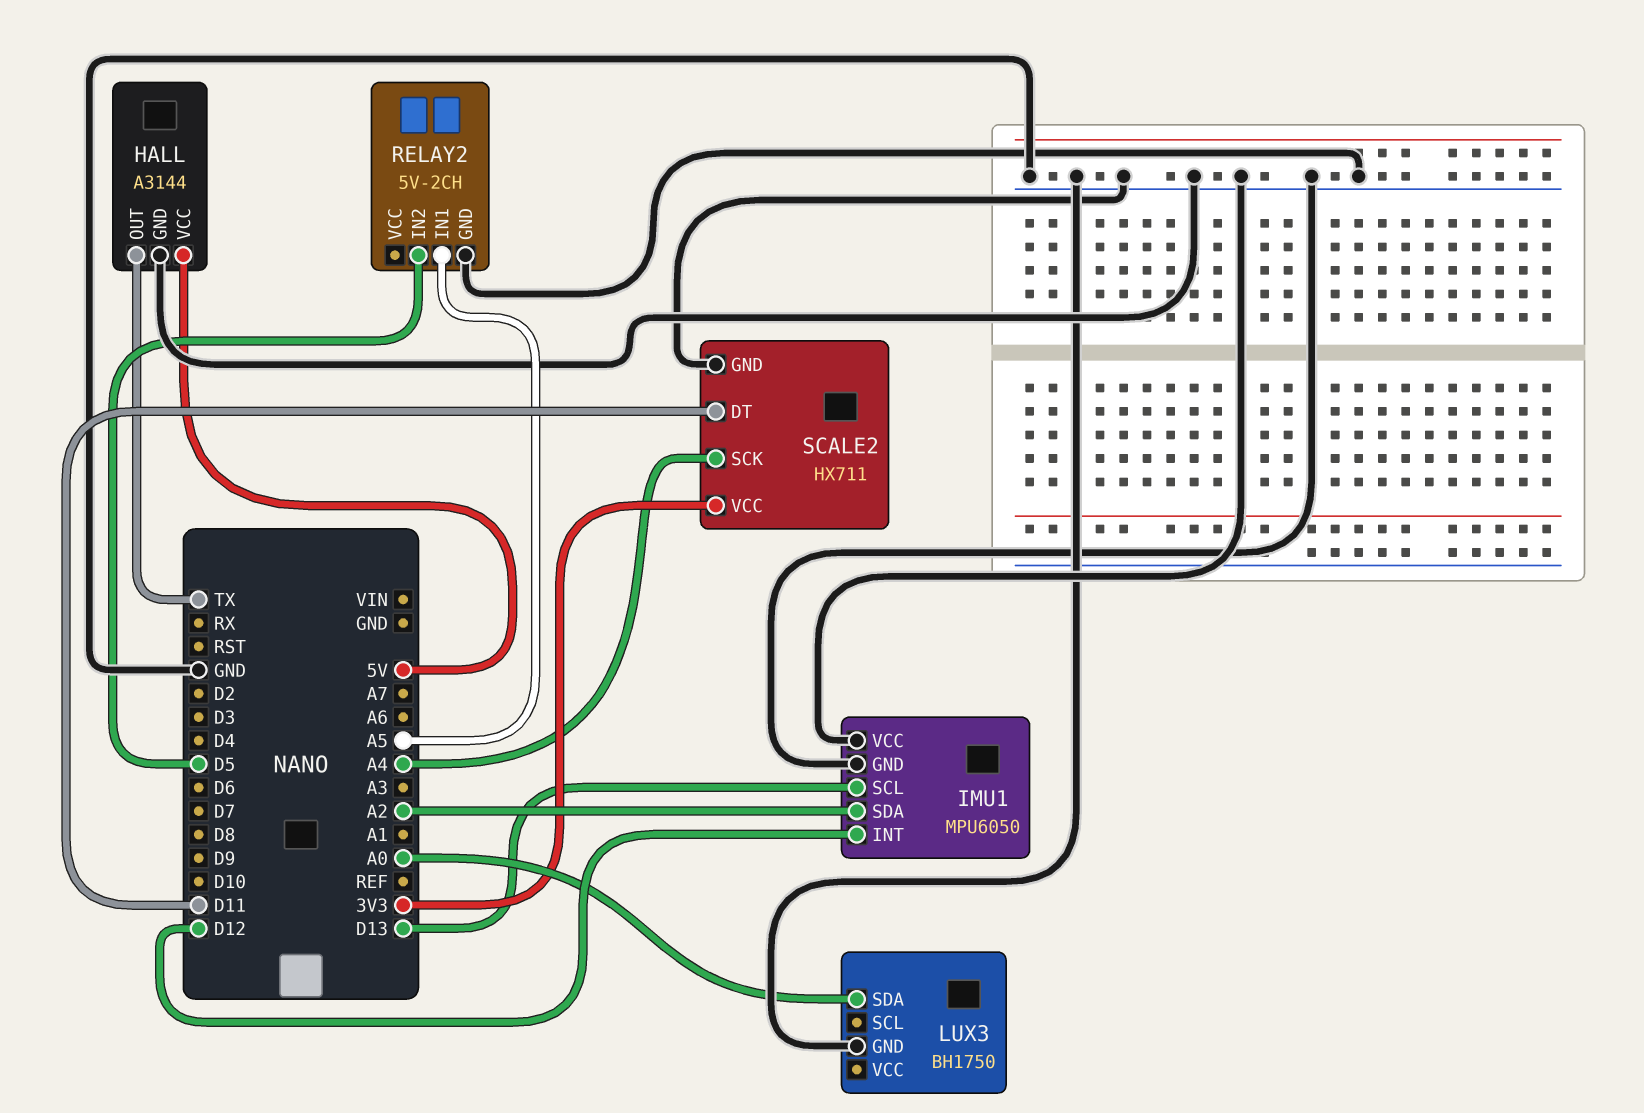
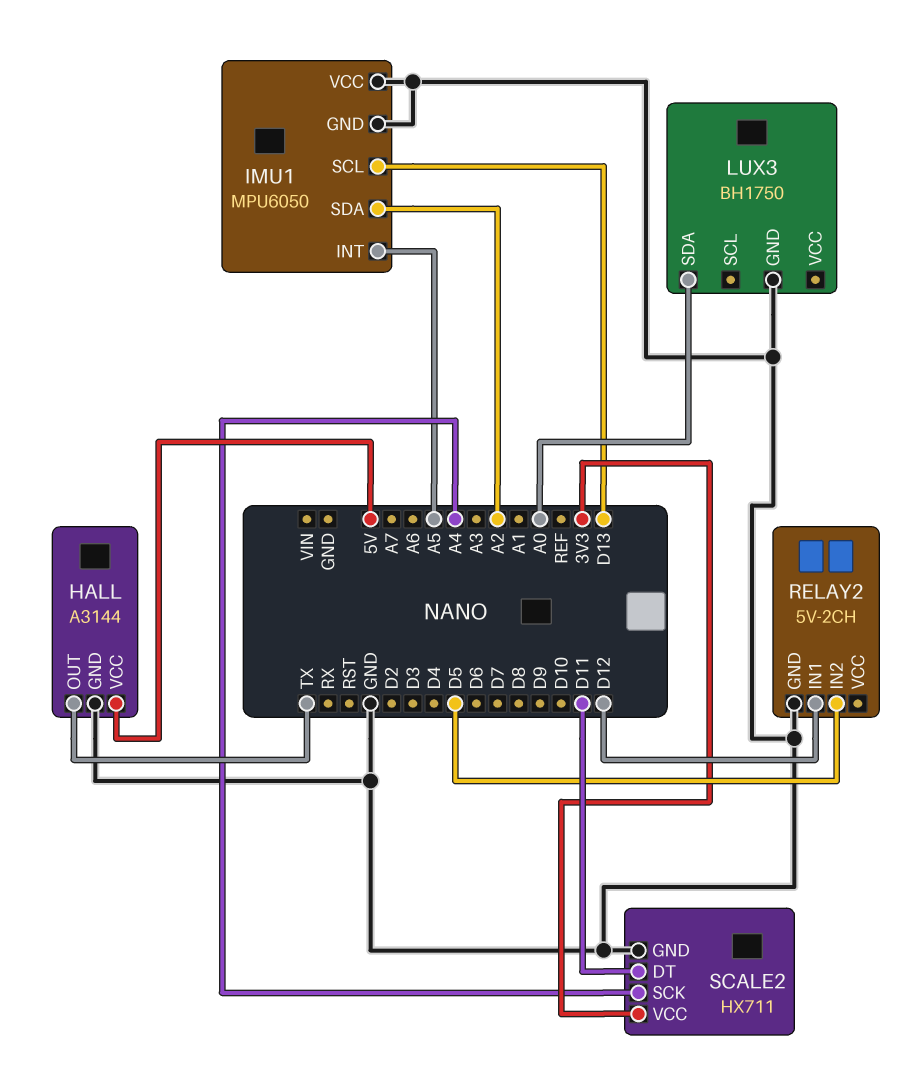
IMU1 pin INT: D12 -> A5
RELAY2 pin IN1: A5 -> D12

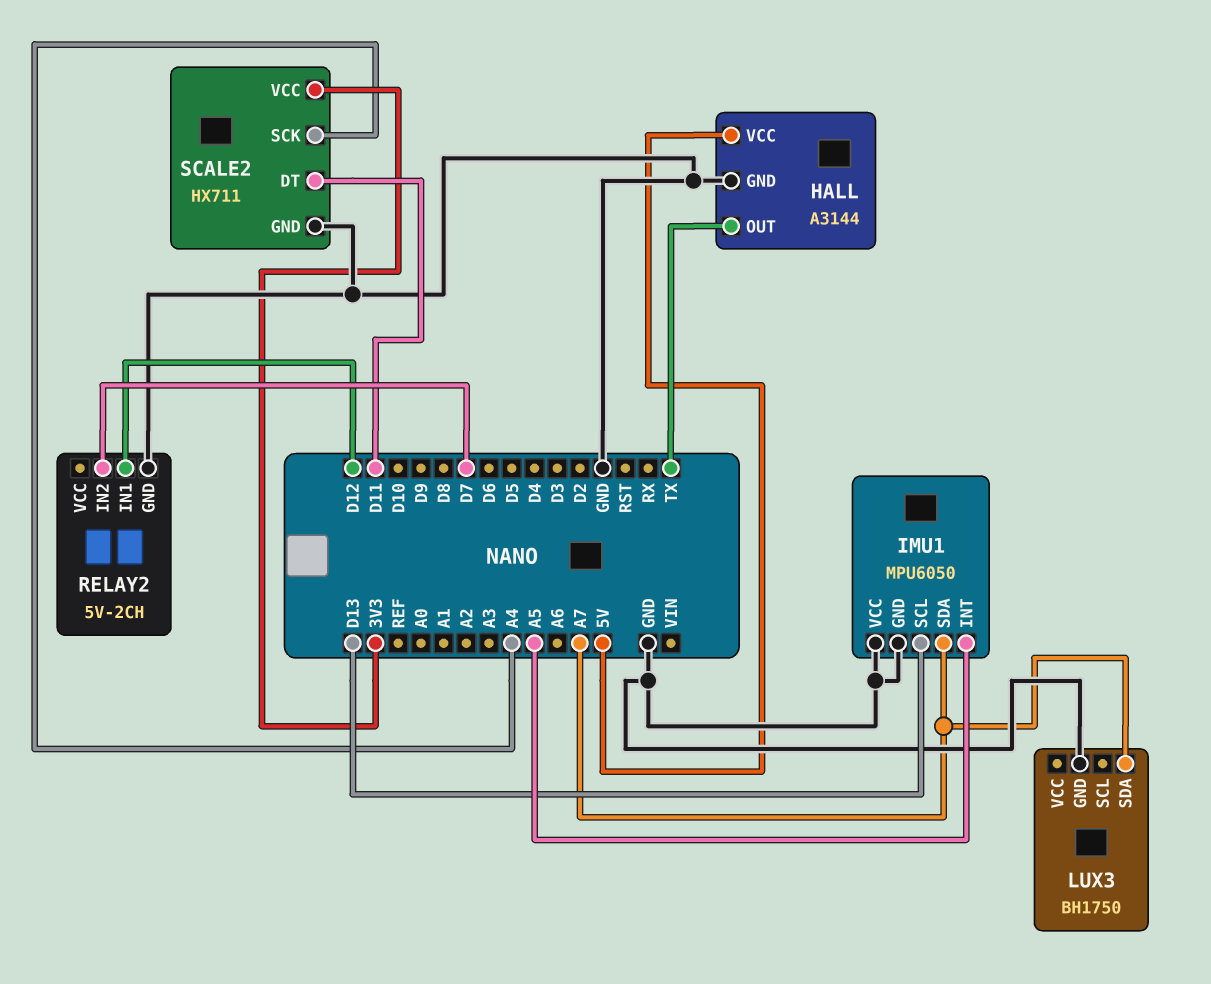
IMU1 pin SDA: A2 -> A7
LUX3 pin SDA: A0 -> A7
RELAY2 pin IN2: D5 -> D7

